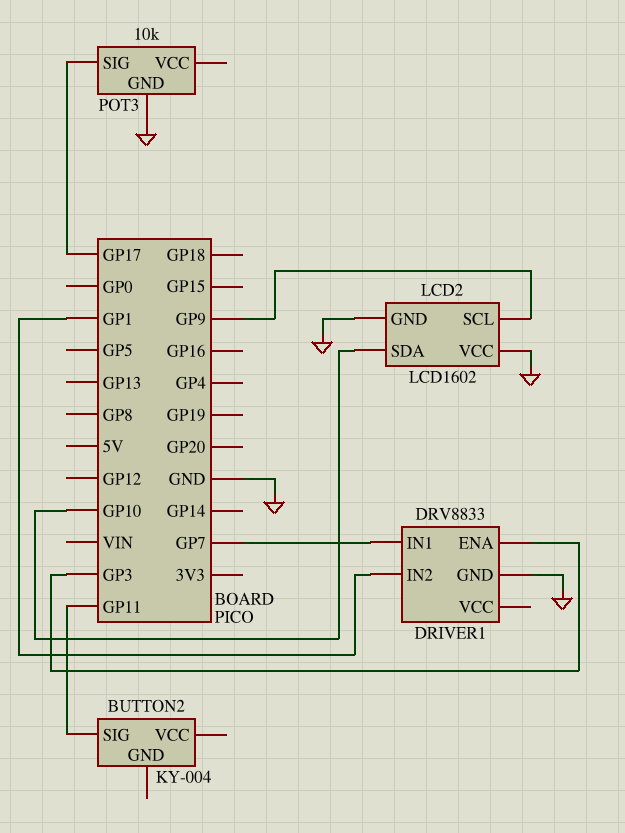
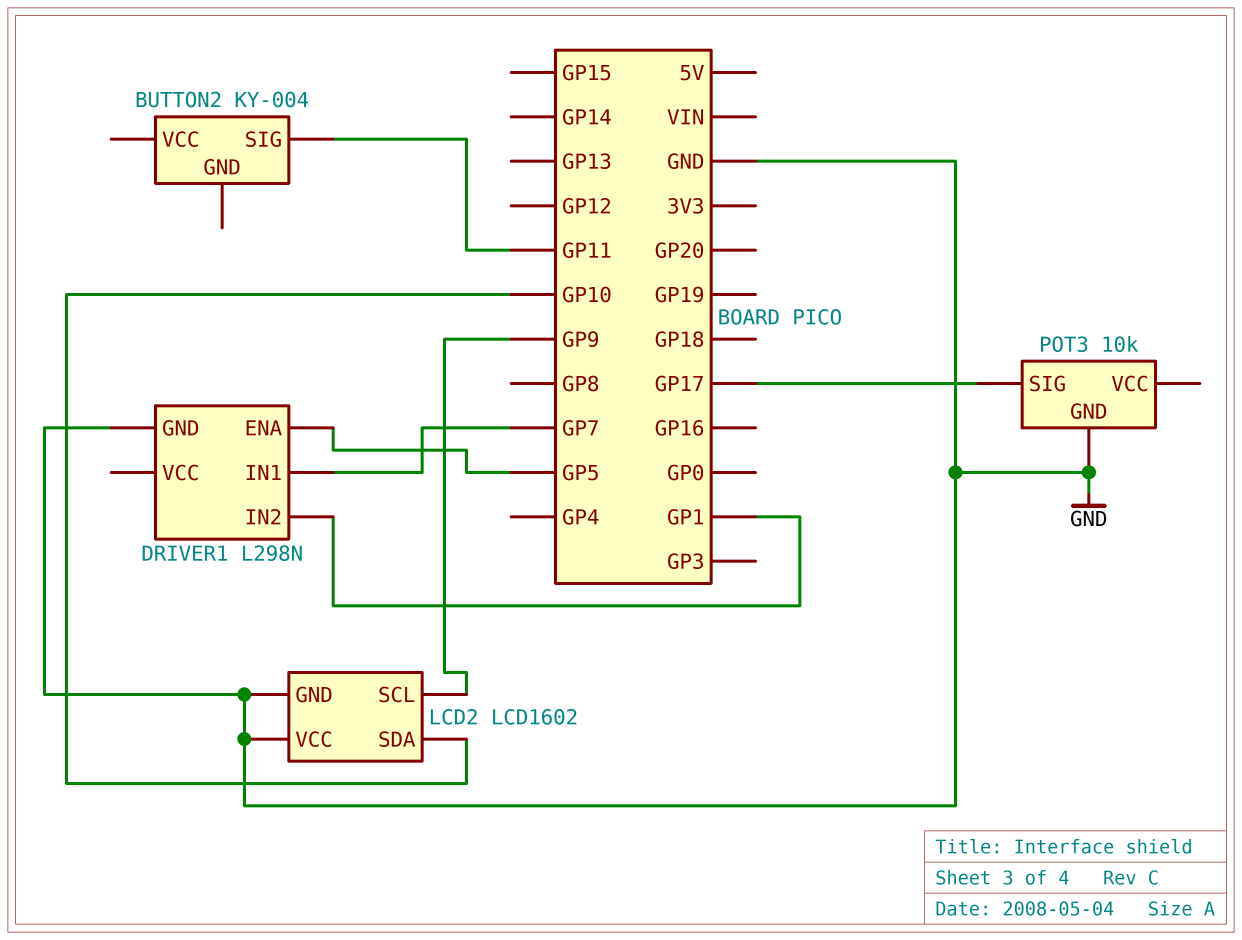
DRIVER1: DRV8833 -> L298N
DRIVER1 pin ENA: GP3 -> GP5

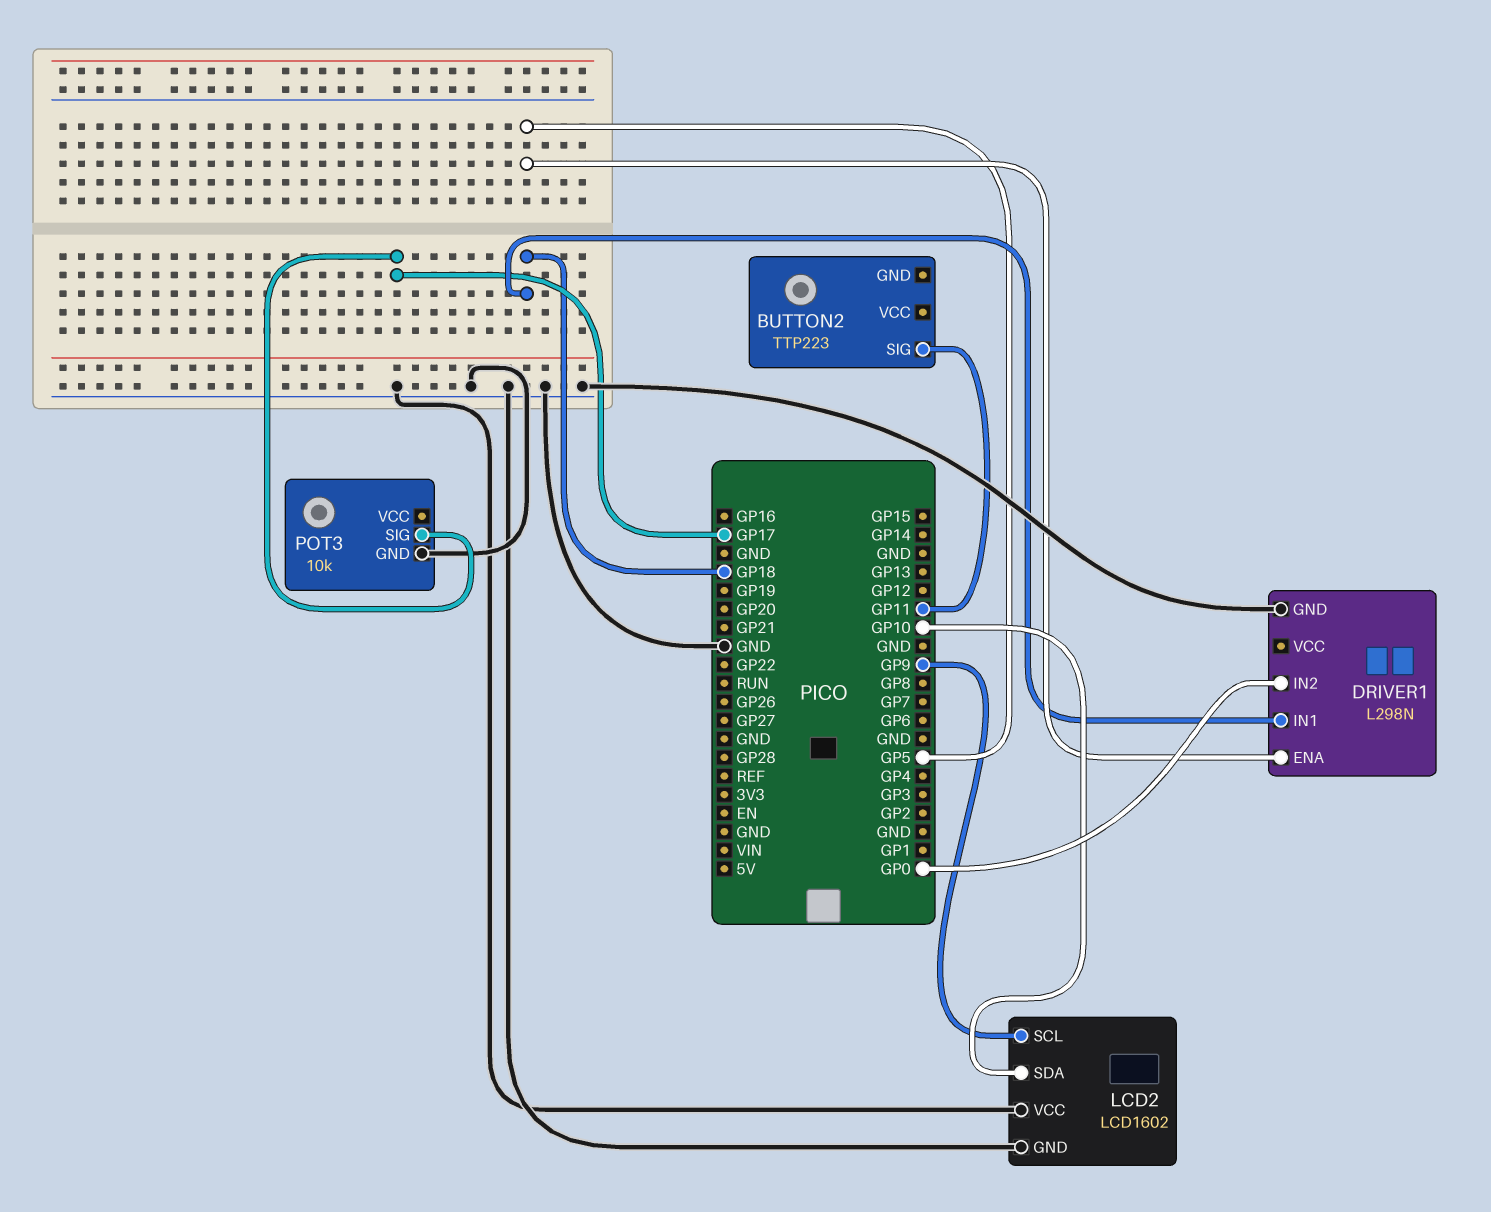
BUTTON2: KY-004 -> TTP223
DRIVER1 pin IN1: GP7 -> GP18
DRIVER1 pin IN2: GP1 -> GP0

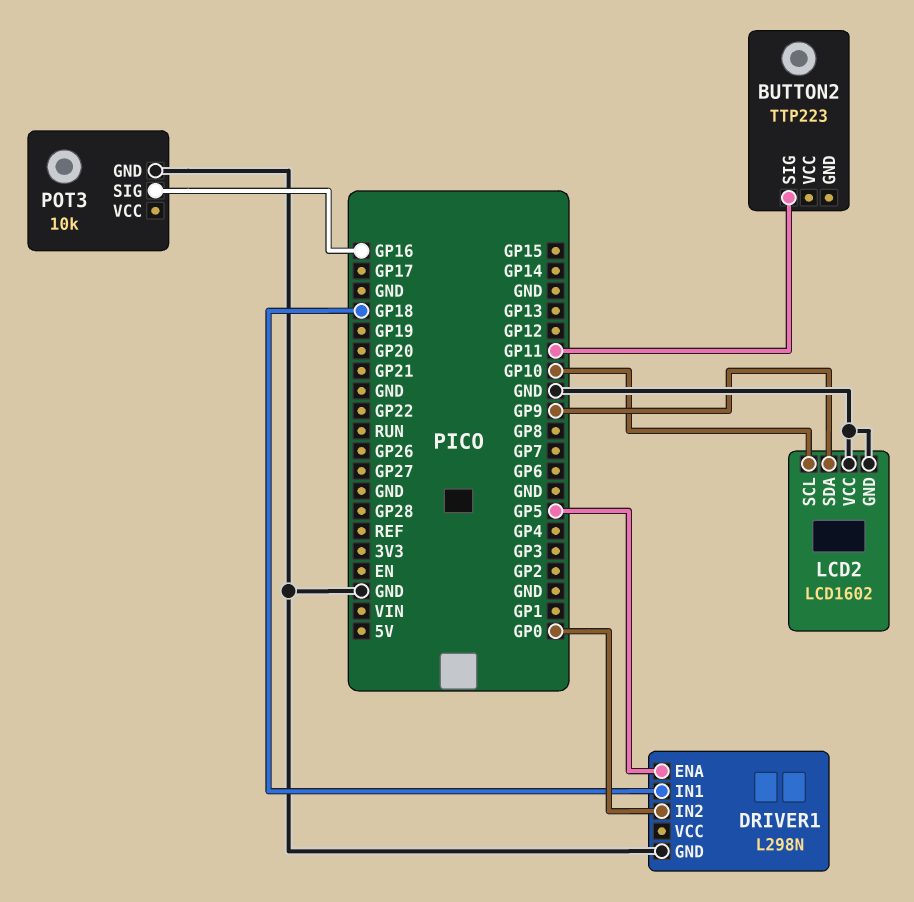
LCD2 pin SCL: GP9 -> GP10
LCD2 pin SDA: GP10 -> GP9
POT3 pin SIG: GP17 -> GP16

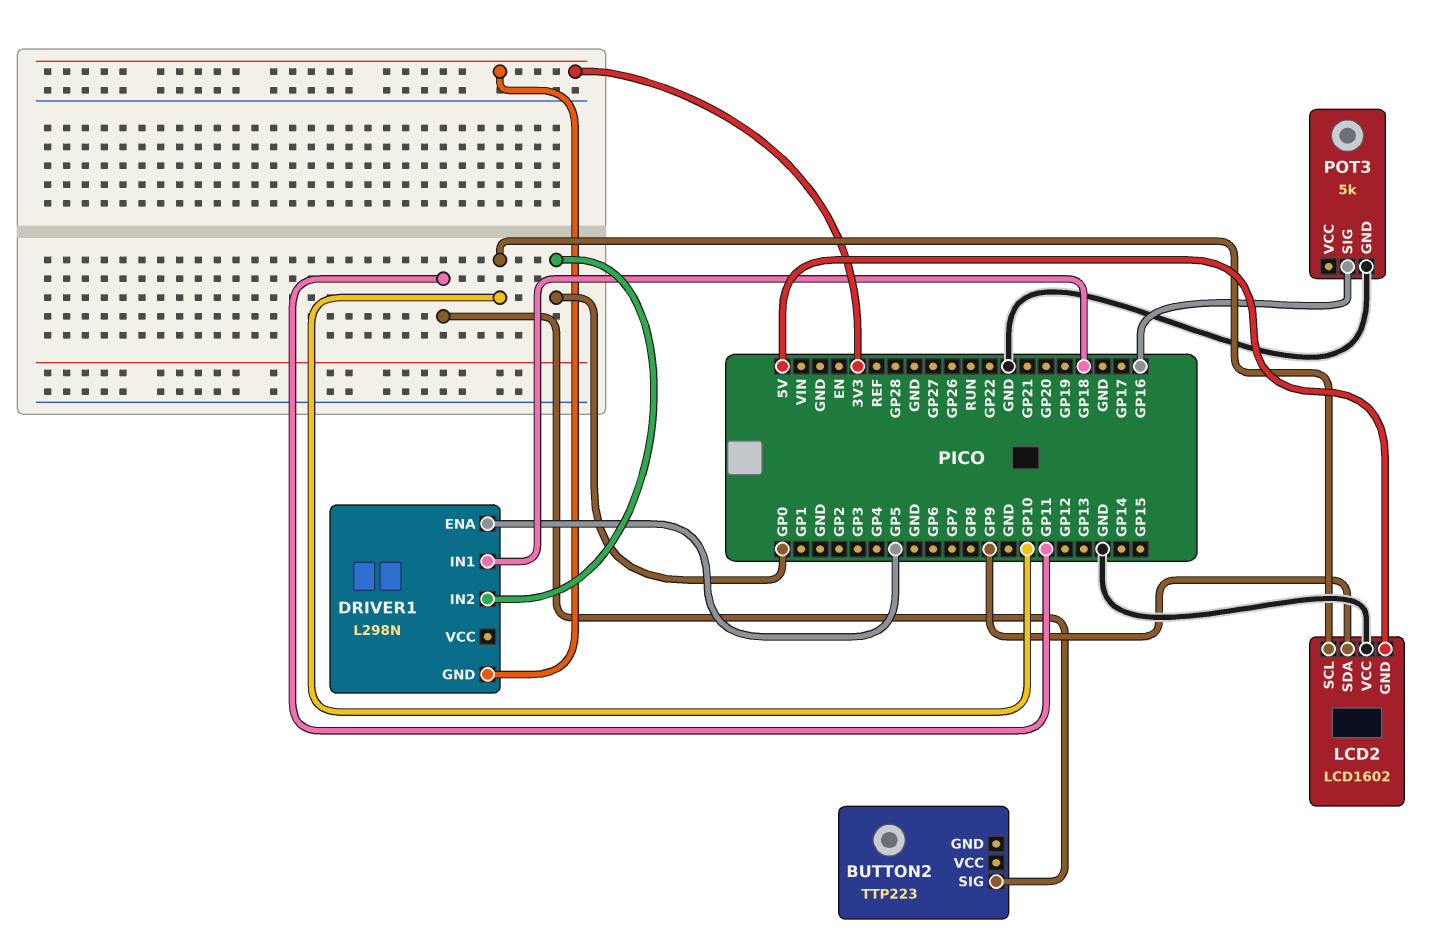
DRIVER1 pin GND: GND -> 3V3
LCD2 pin GND: GND -> 5V
POT3: 10k -> 5k

